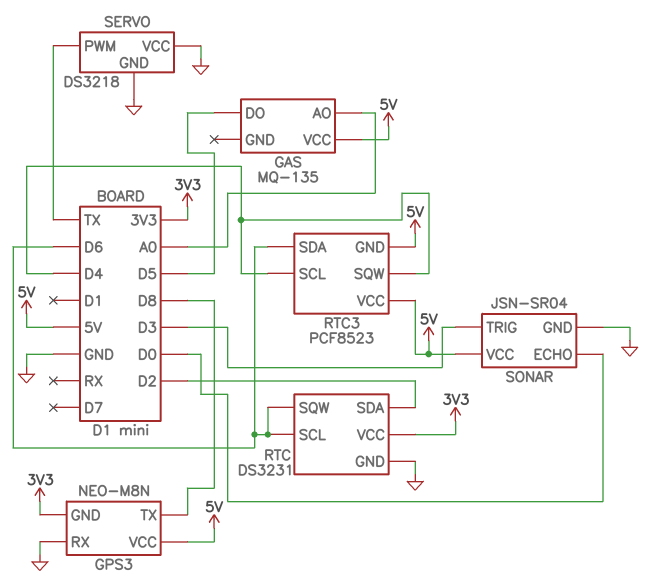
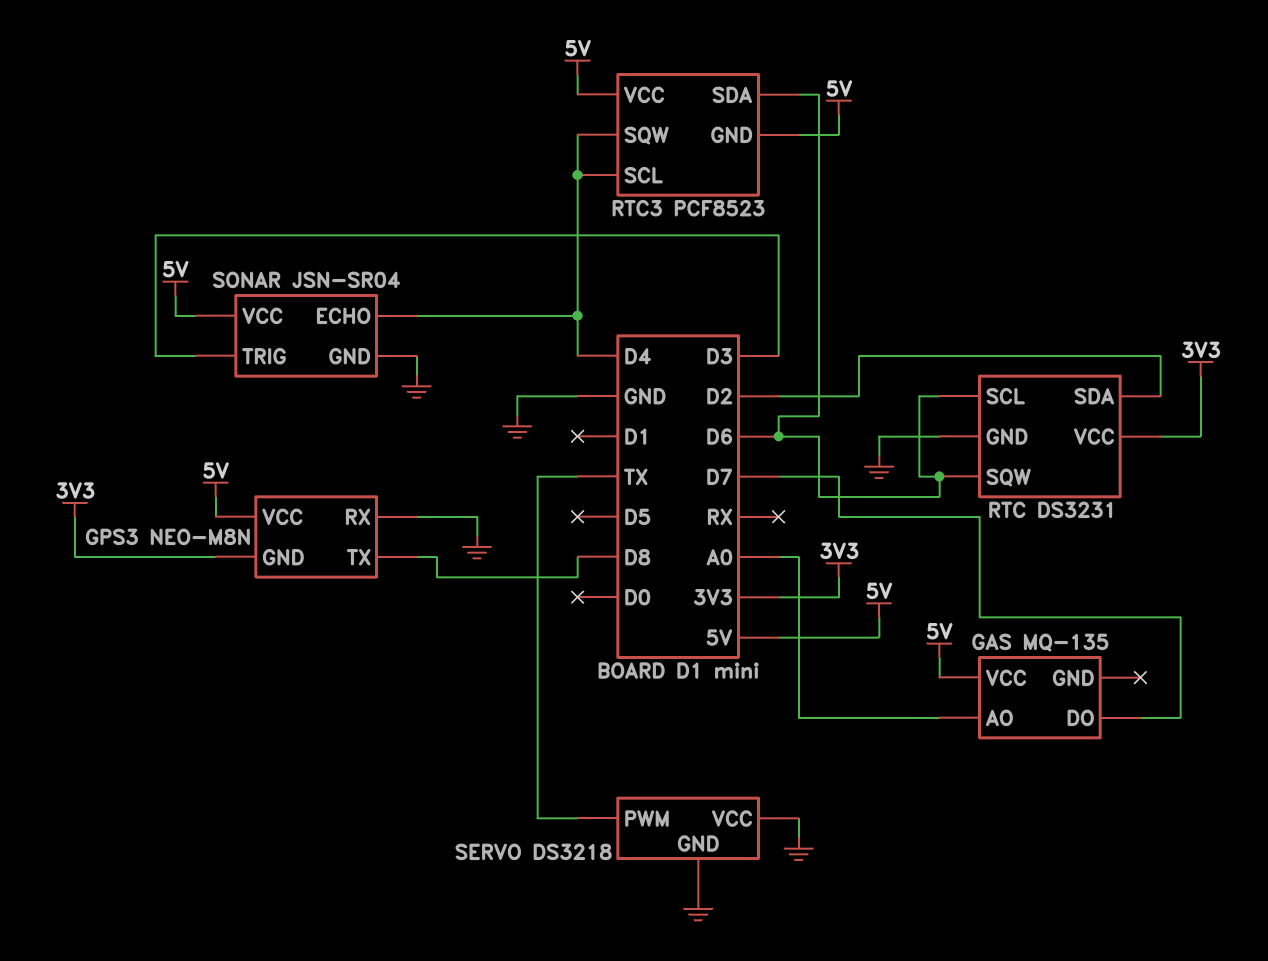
GAS pin DO: D5 -> D7
SONAR pin ECHO: D0 -> D4

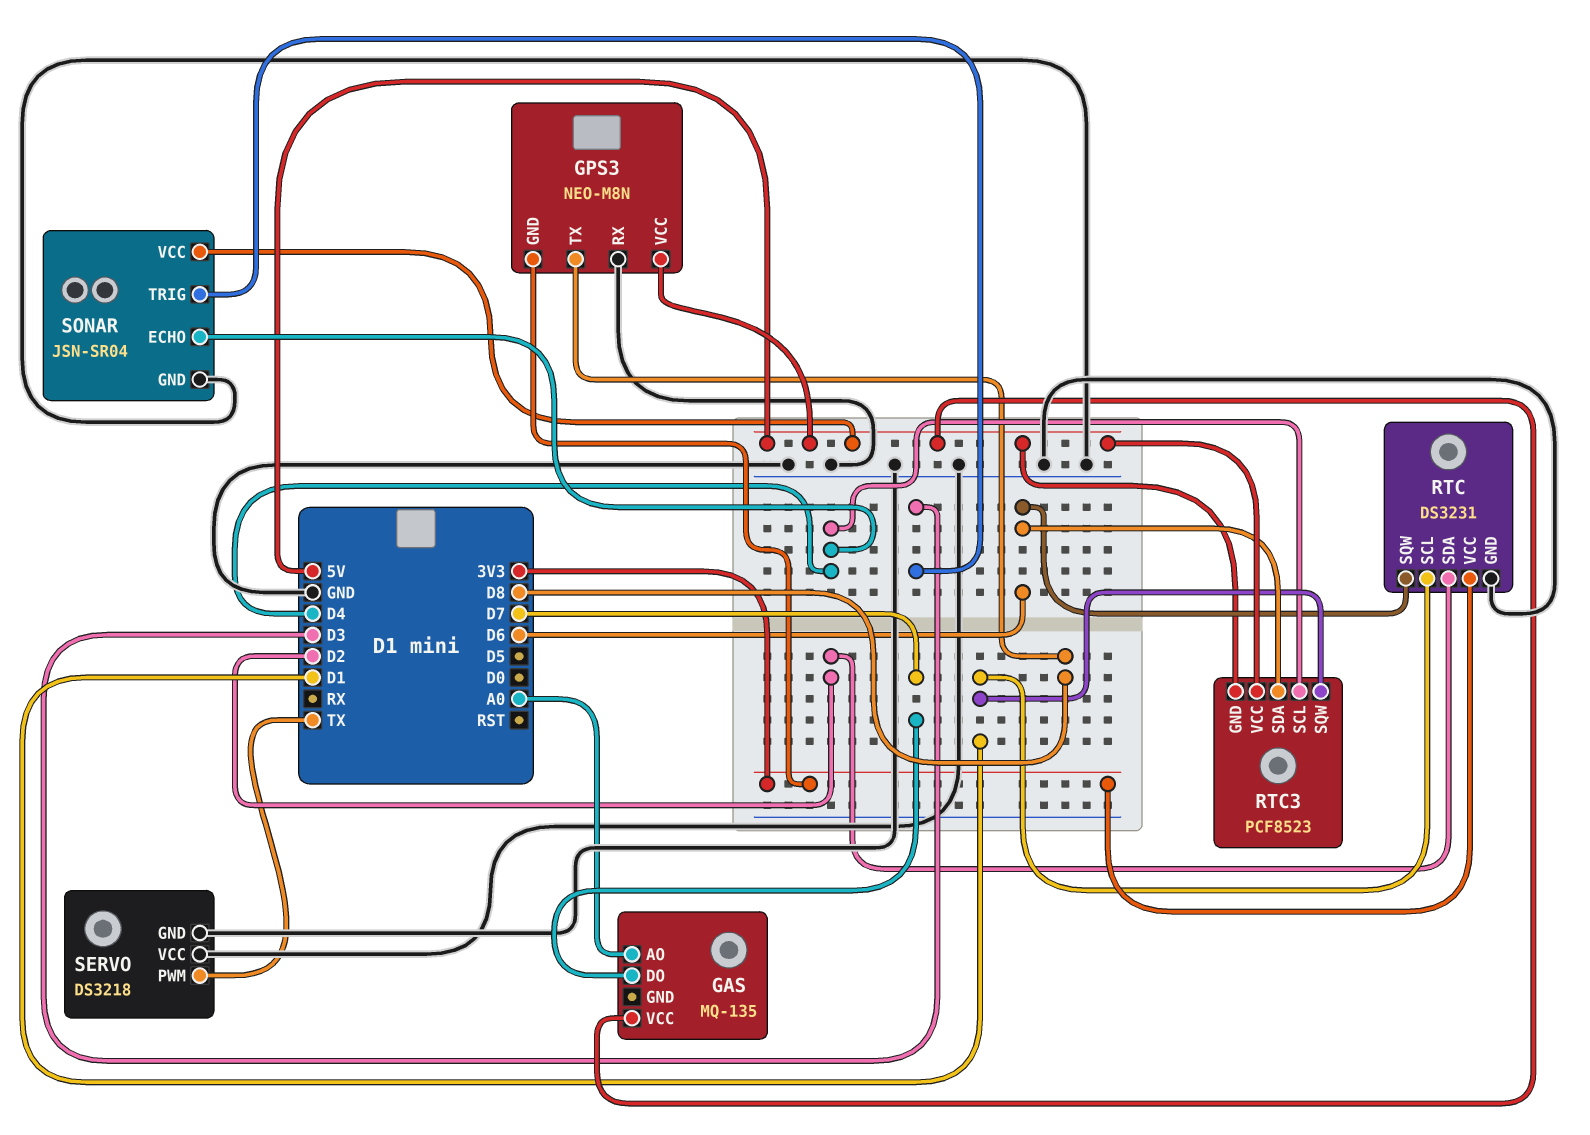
RTC pin SCL: D6 -> D1
RTC3 pin SQW: D4 -> D1

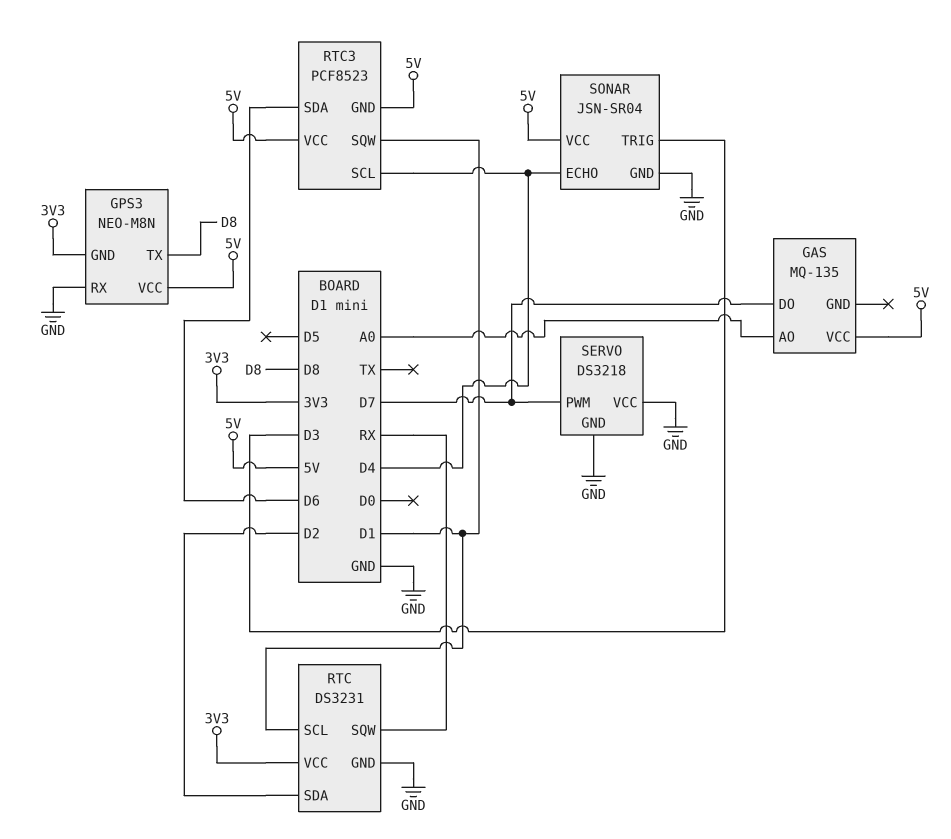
RTC pin SQW: D6 -> RX
SERVO pin PWM: TX -> D7

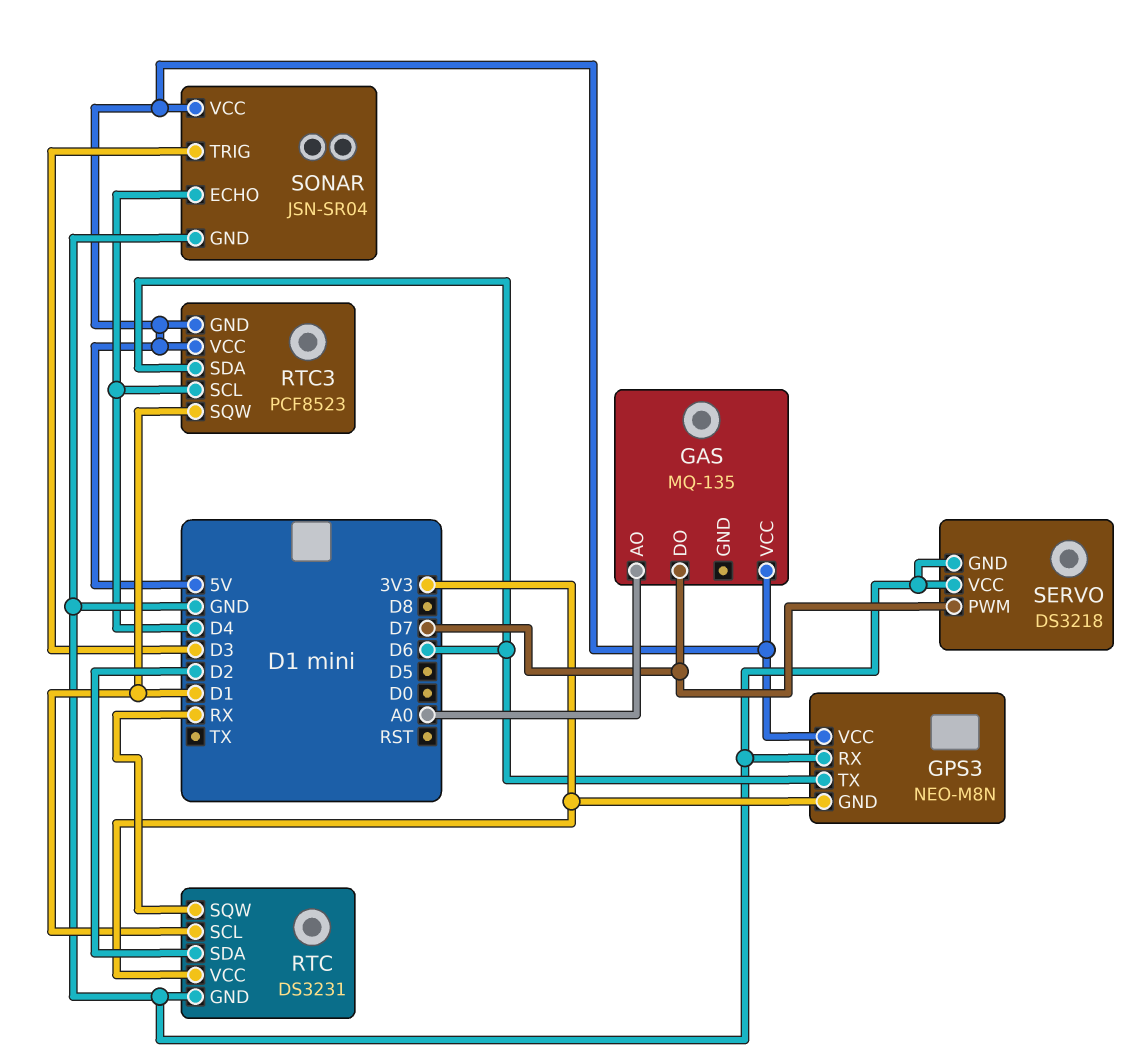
GPS3 pin TX: D8 -> D6

